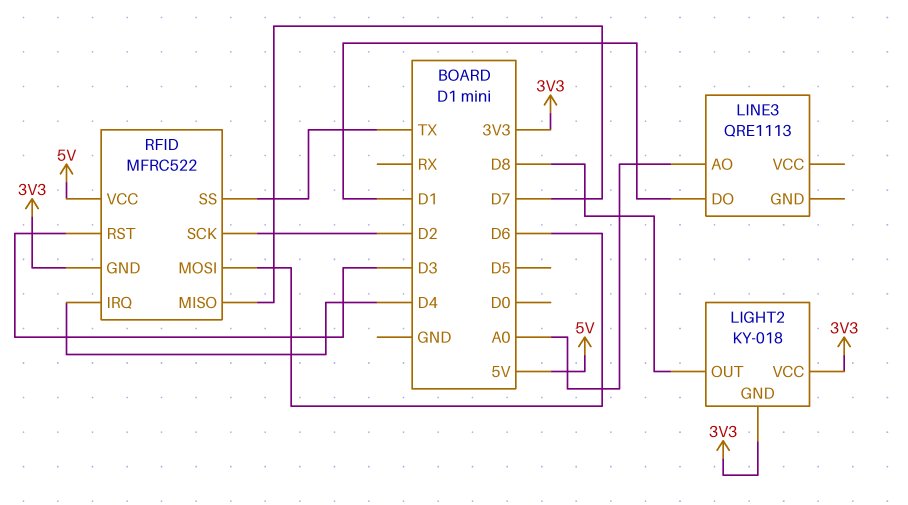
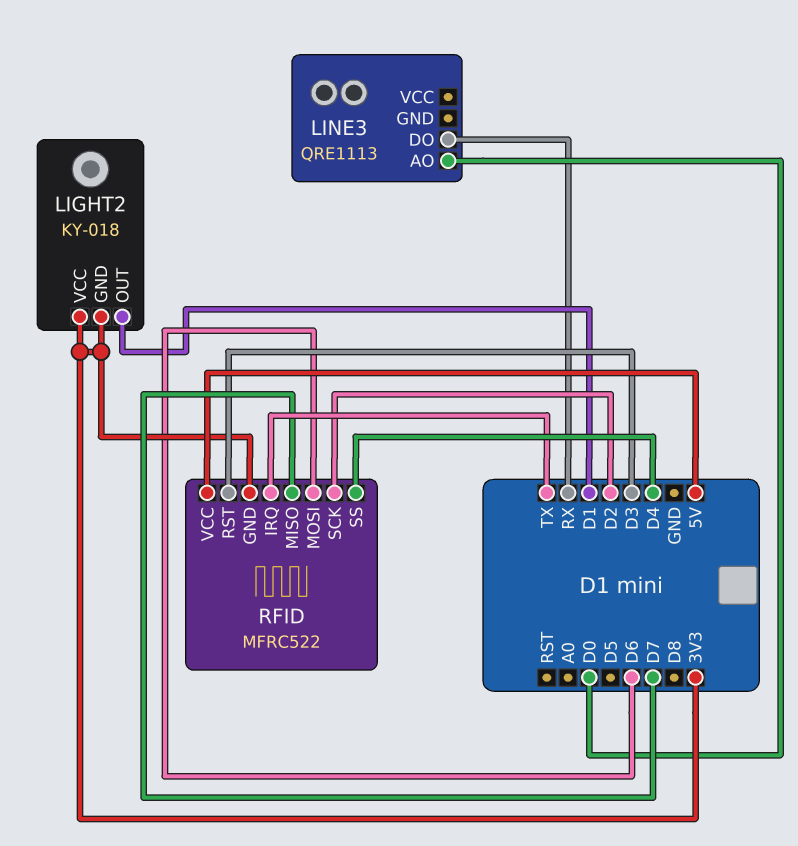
LIGHT2 pin OUT: D8 -> D1
LINE3 pin AO: A0 -> D0
LINE3 pin DO: D1 -> RX
RFID pin IRQ: D4 -> TX
RFID pin SS: TX -> D4

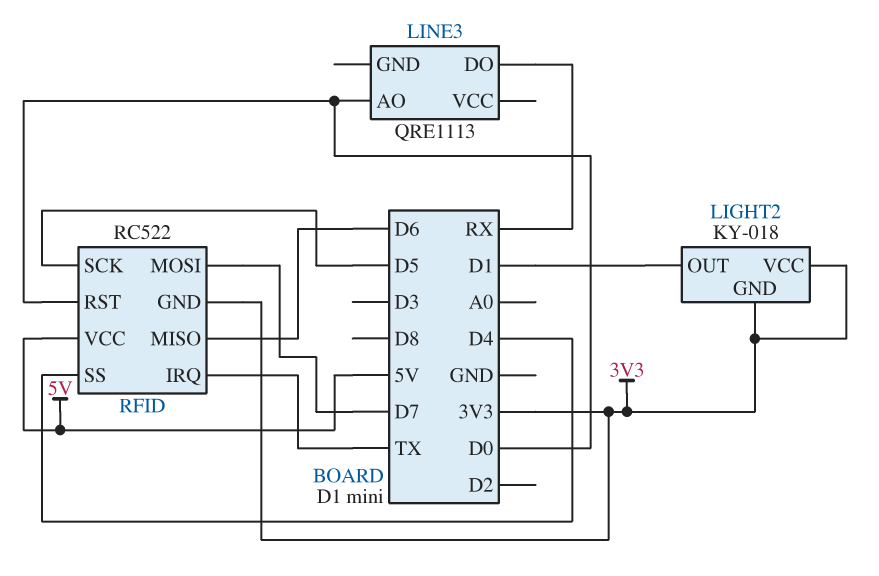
RFID: MFRC522 -> RC522
RFID pin MISO: D7 -> D6
RFID pin MOSI: D6 -> D7
RFID pin RST: D3 -> D0
RFID pin SCK: D2 -> D5

